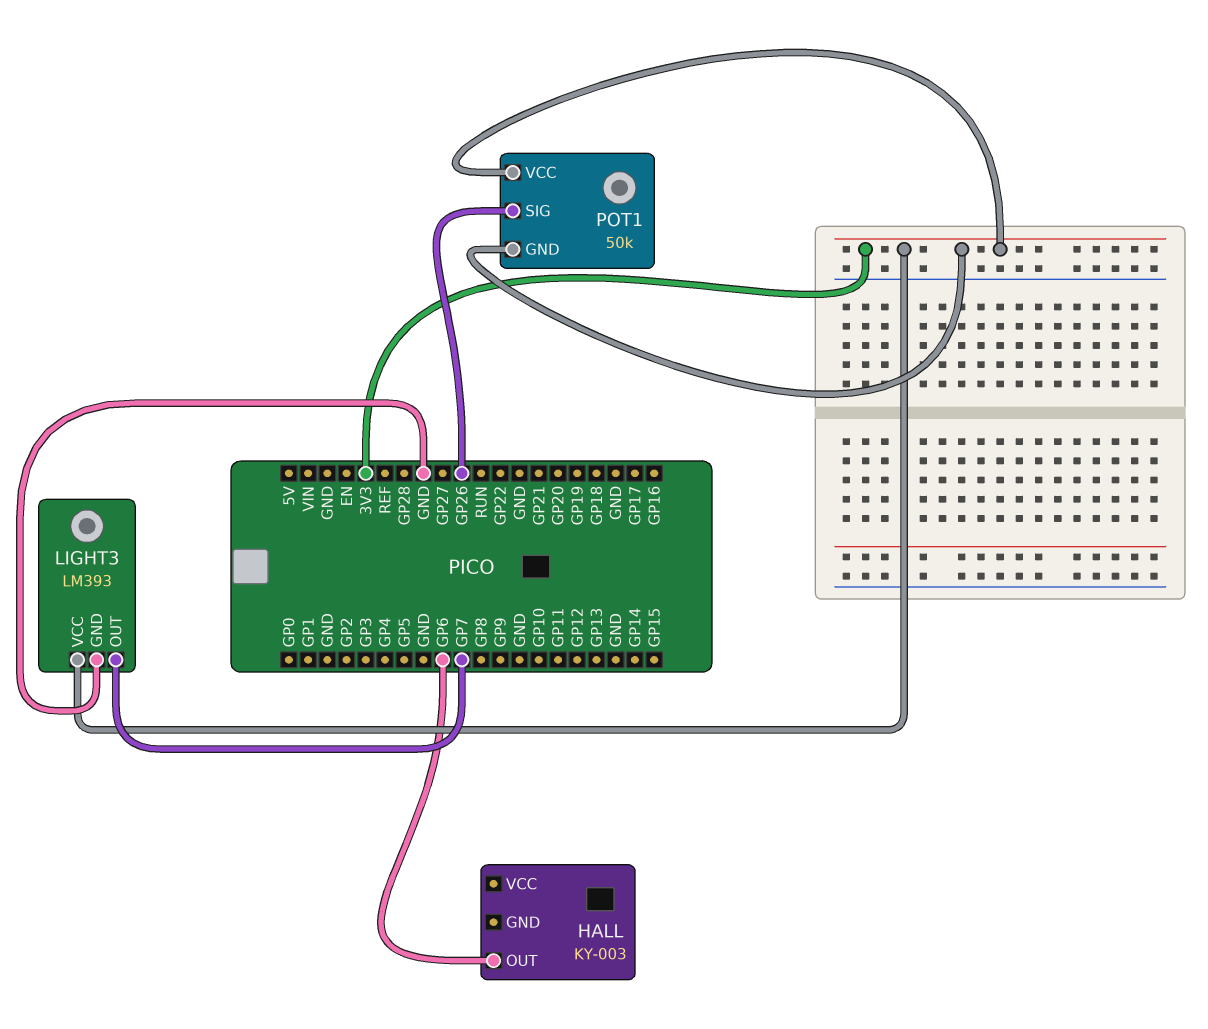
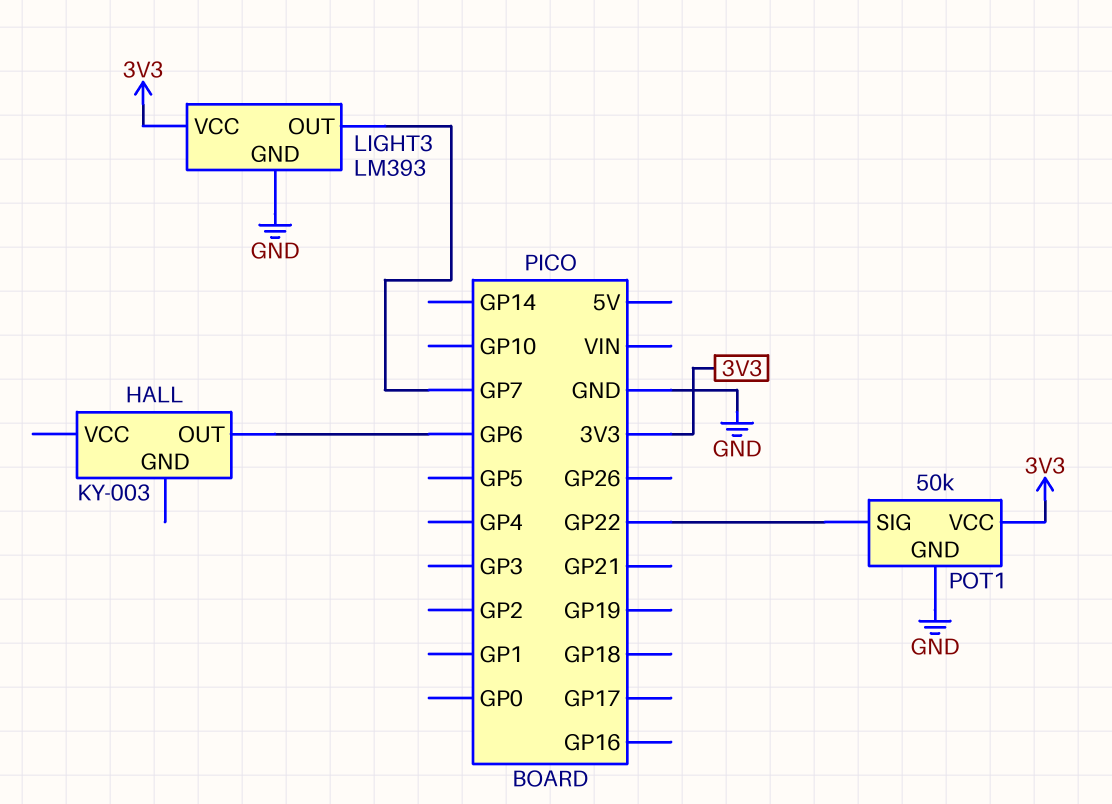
POT1 pin GND: 3V3 -> GND
POT1 pin SIG: GP26 -> GP22

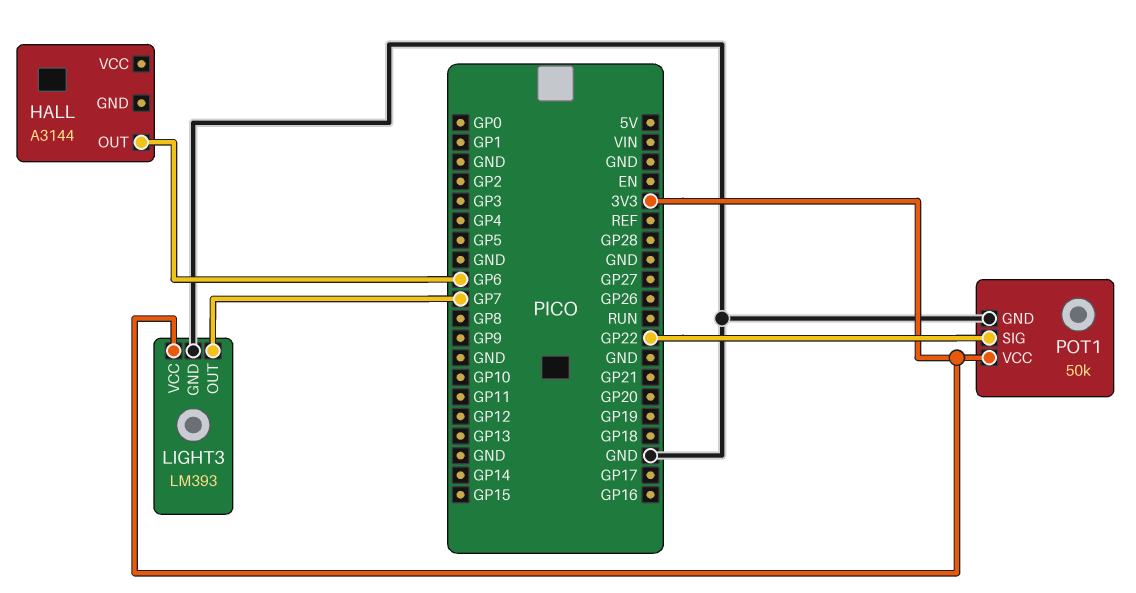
HALL: KY-003 -> A3144

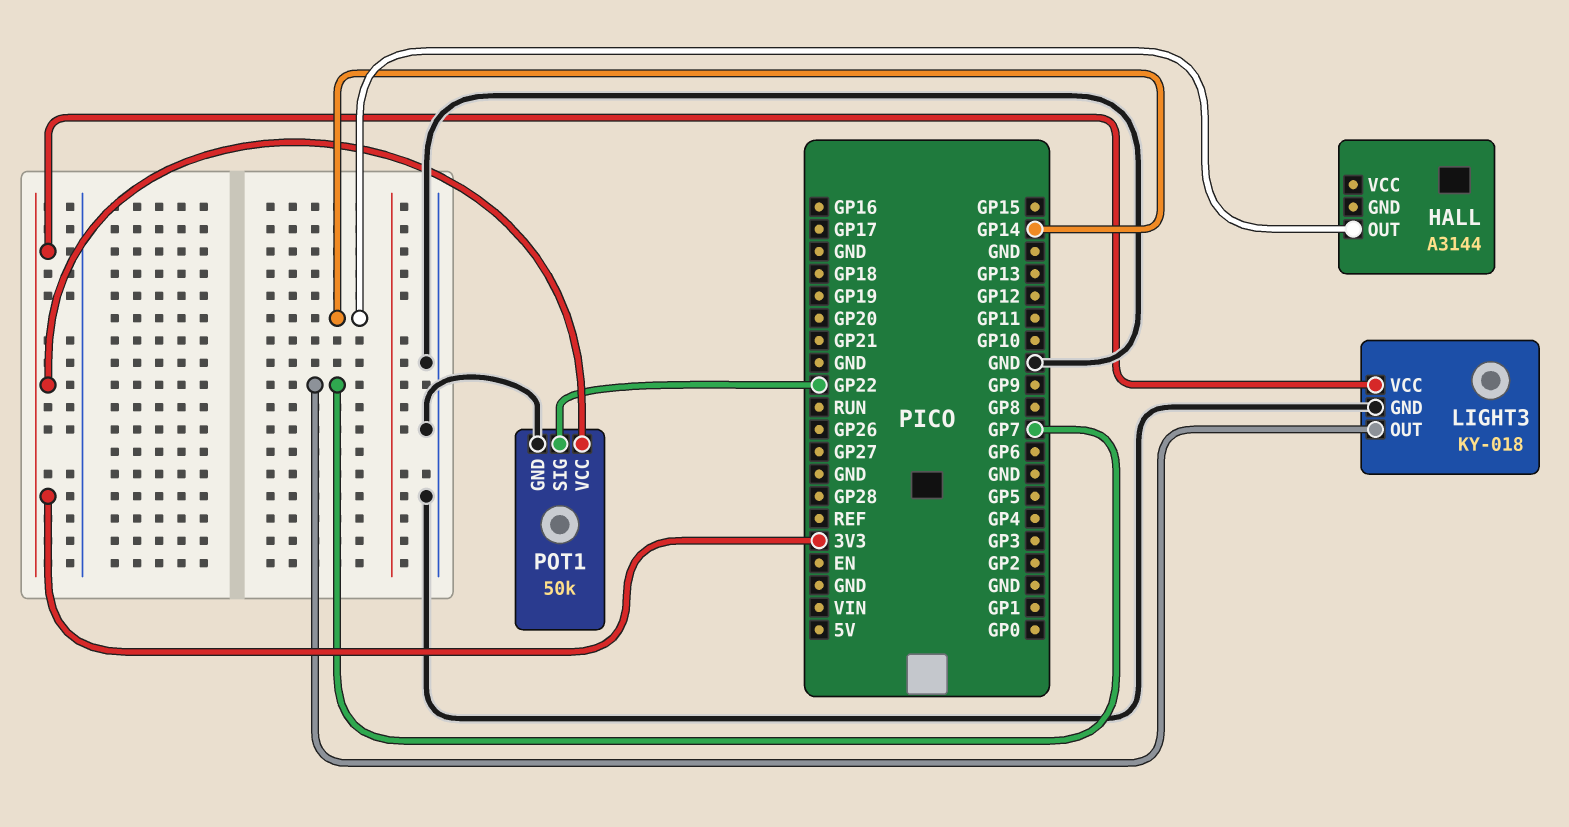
HALL pin OUT: GP6 -> GP14
LIGHT3: LM393 -> KY-018

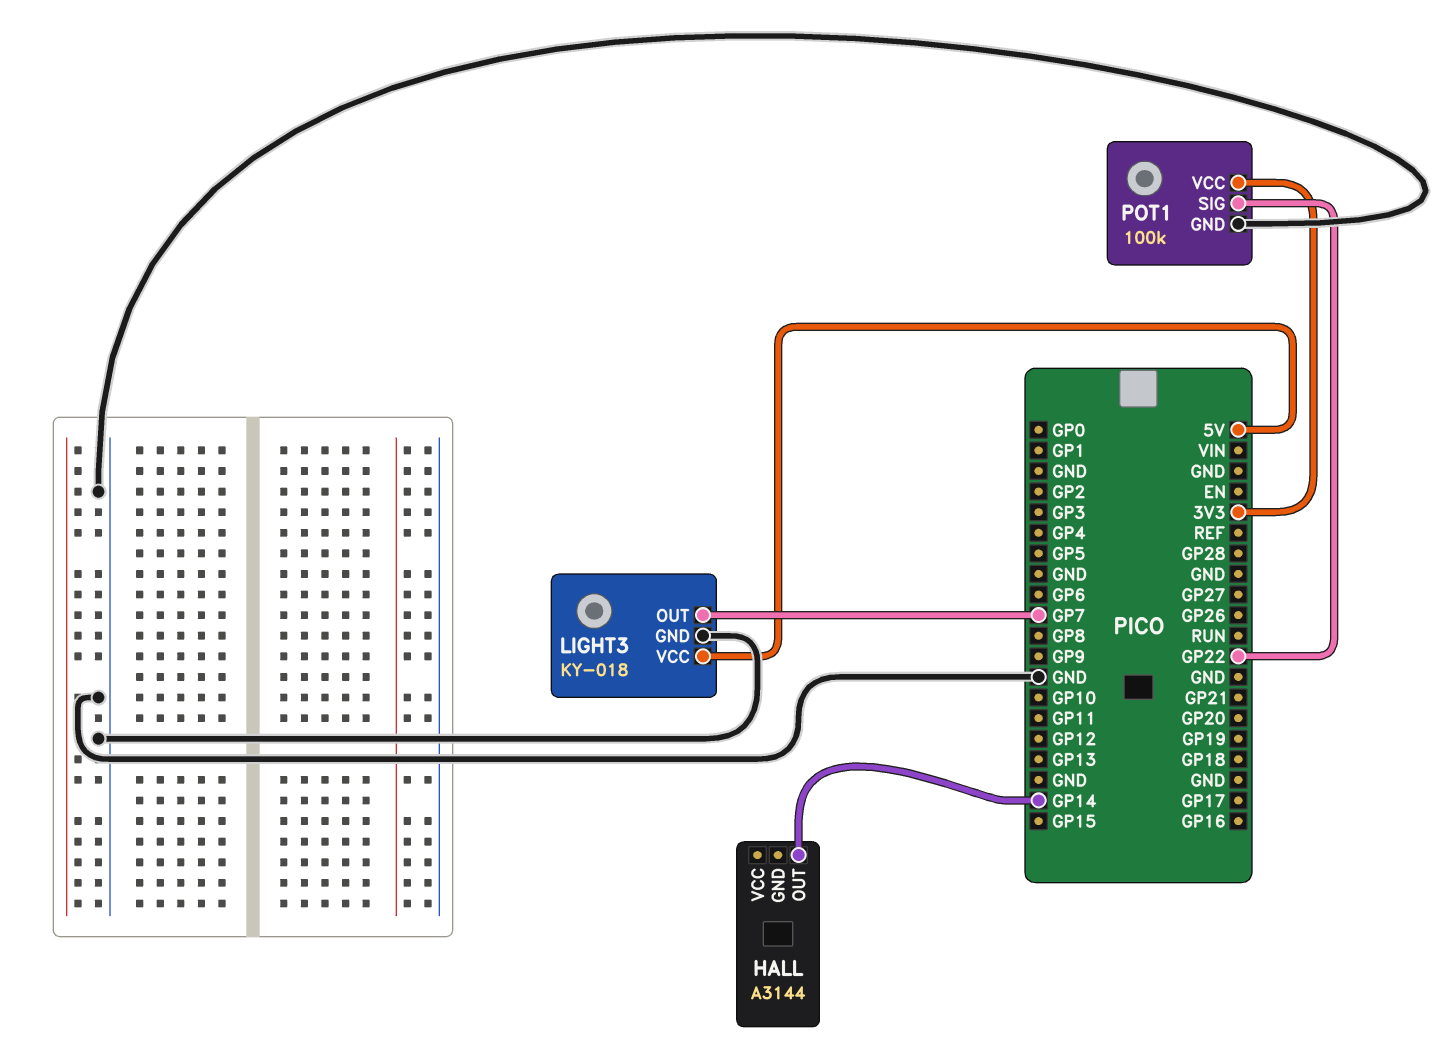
LIGHT3 pin VCC: 3V3 -> 5V
POT1: 50k -> 100k

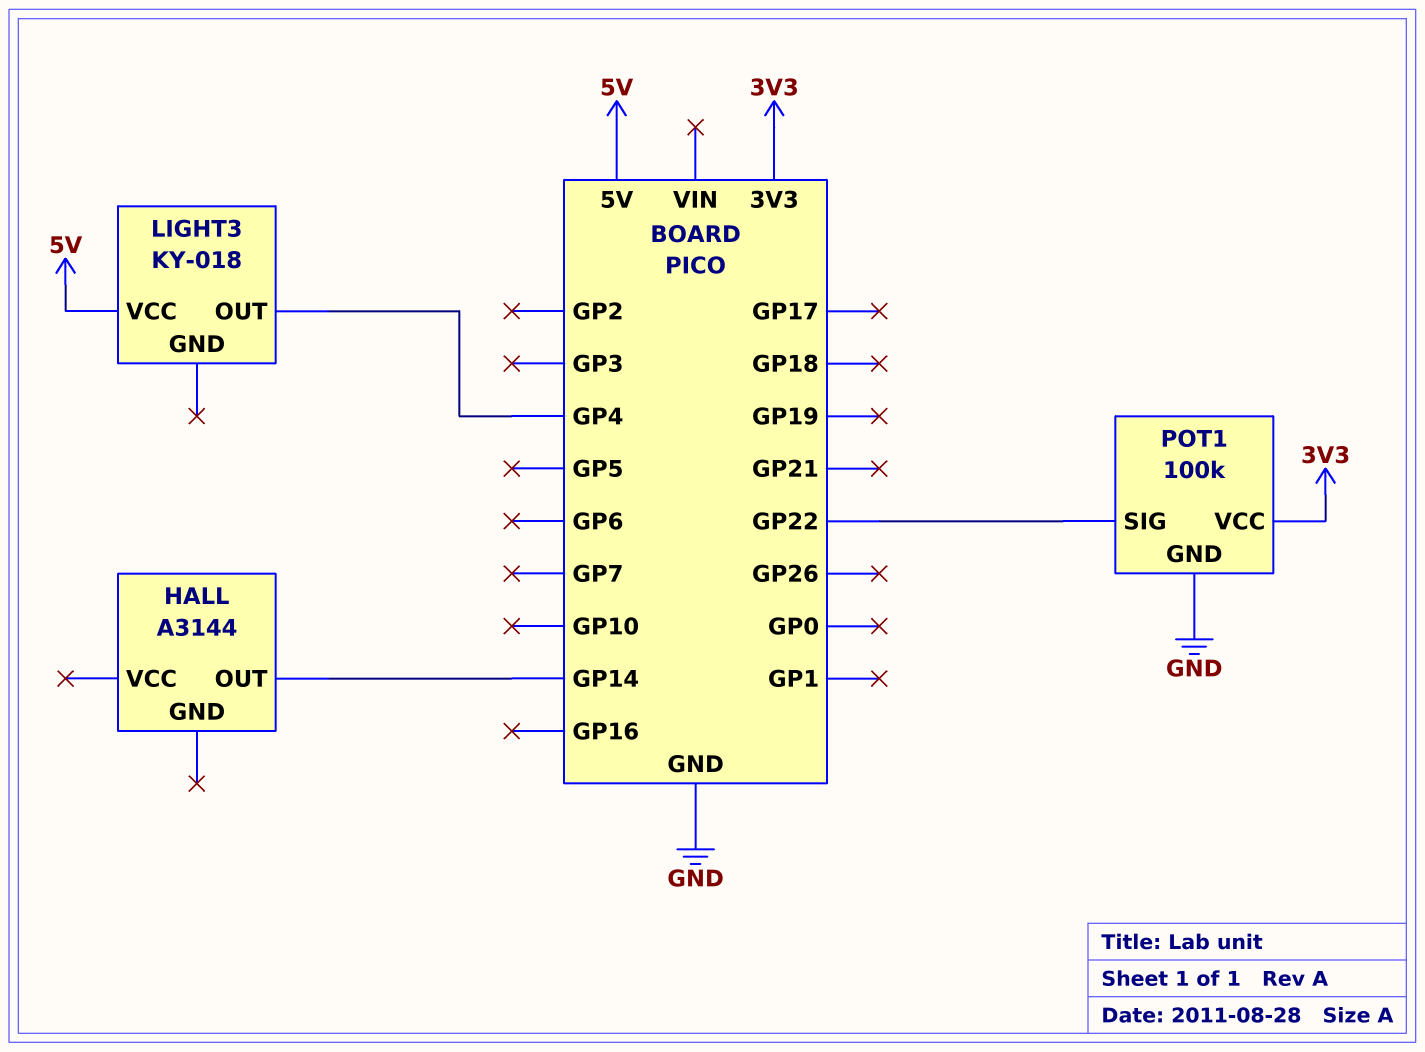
LIGHT3 pin GND: GND -> none
LIGHT3 pin OUT: GP7 -> GP4

